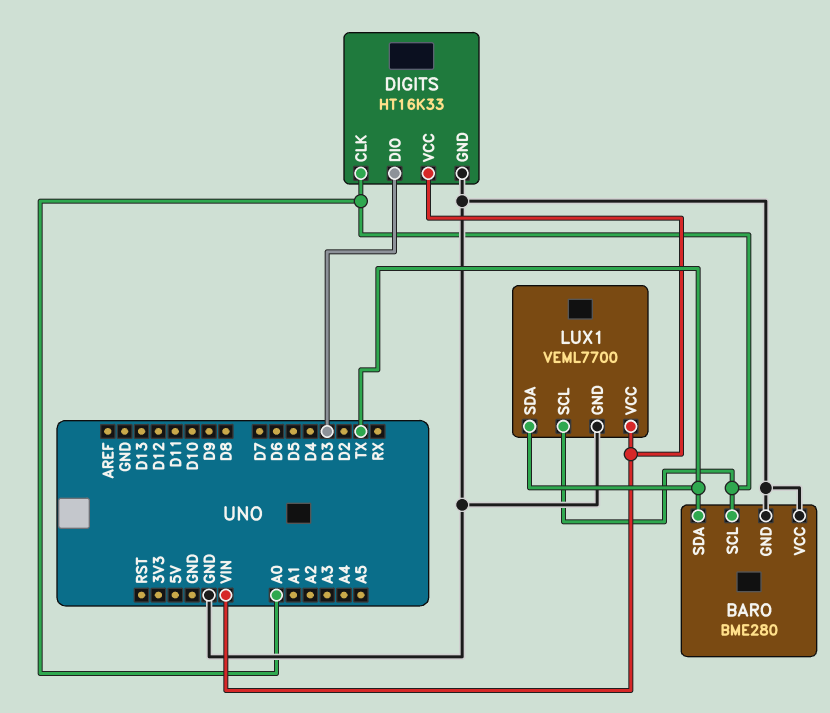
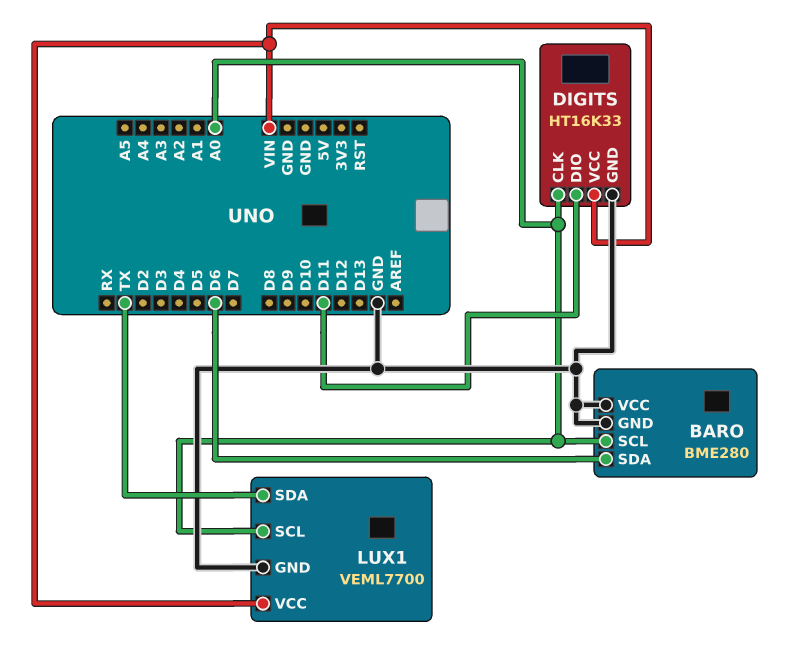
BARO pin SDA: TX -> D6
DIGITS pin DIO: D3 -> D11

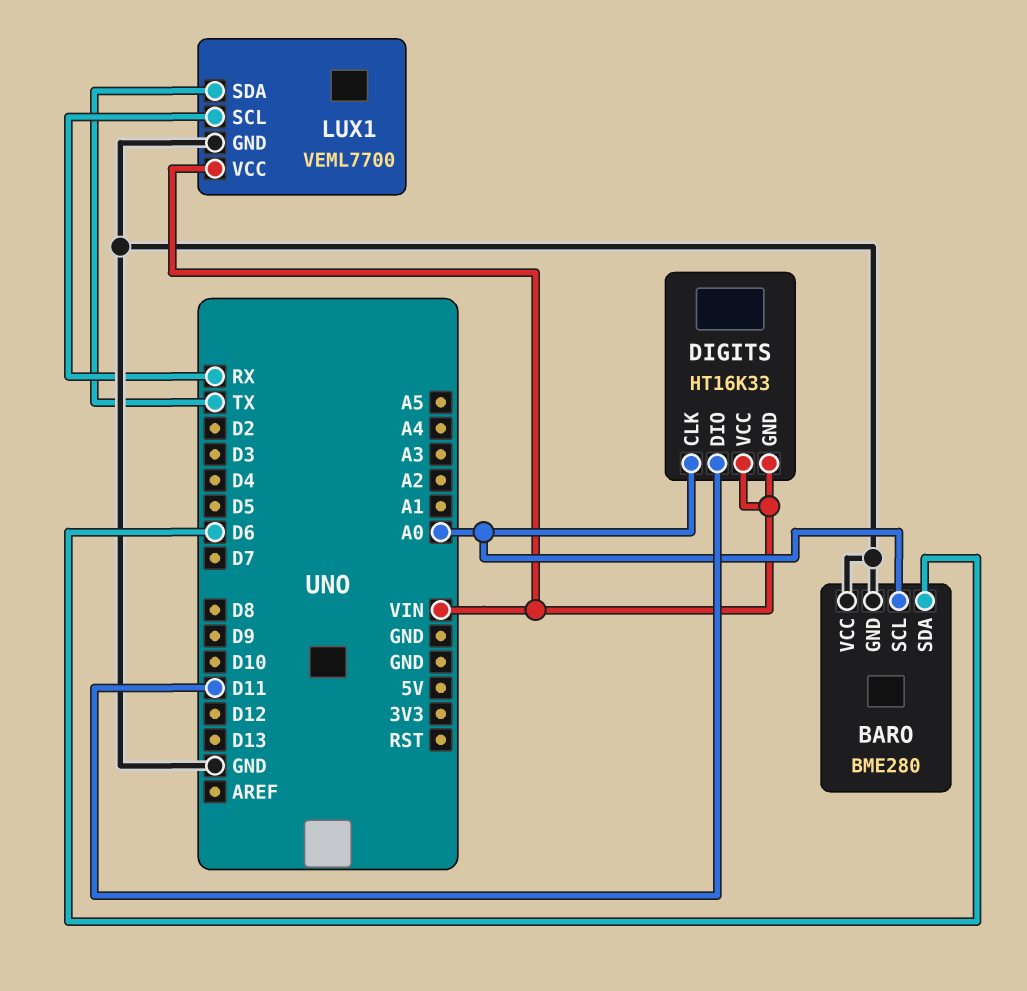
DIGITS pin GND: GND -> VIN
LUX1 pin SCL: A0 -> RX

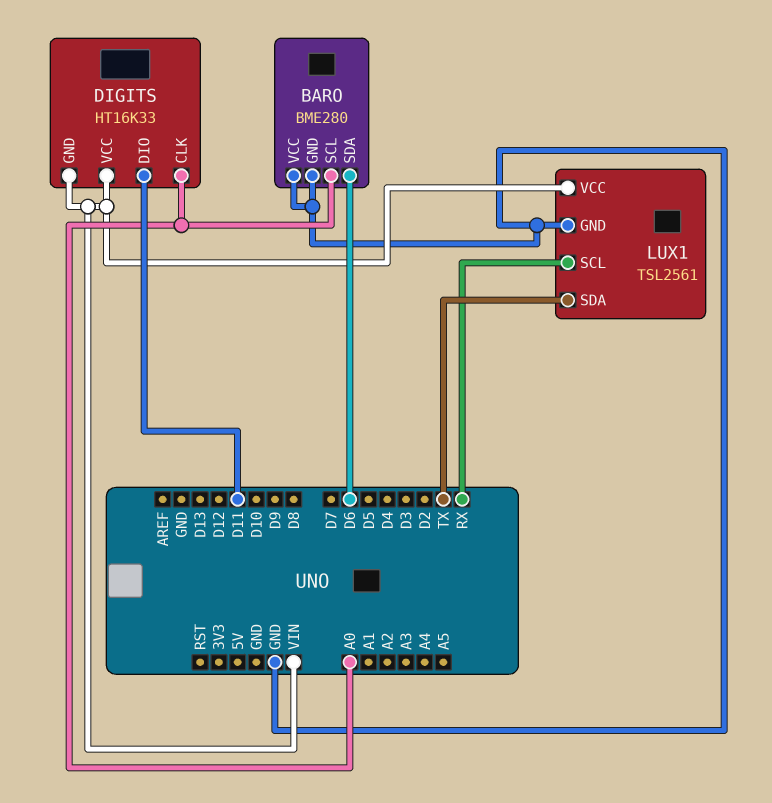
LUX1: VEML7700 -> TSL2561

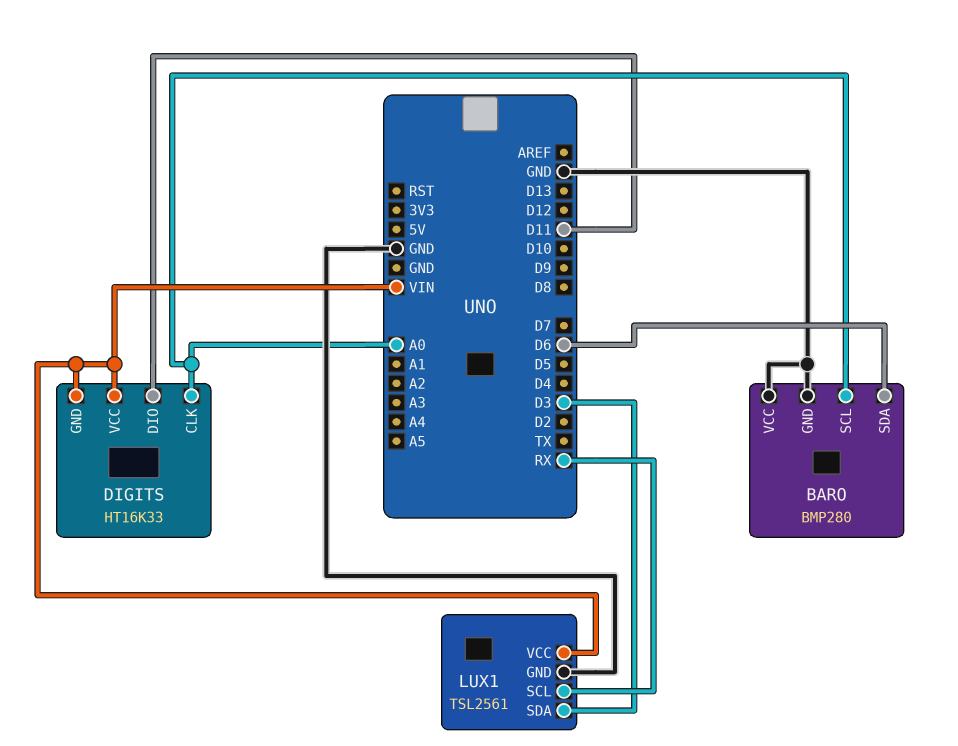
BARO: BME280 -> BMP280
LUX1 pin SDA: TX -> D3

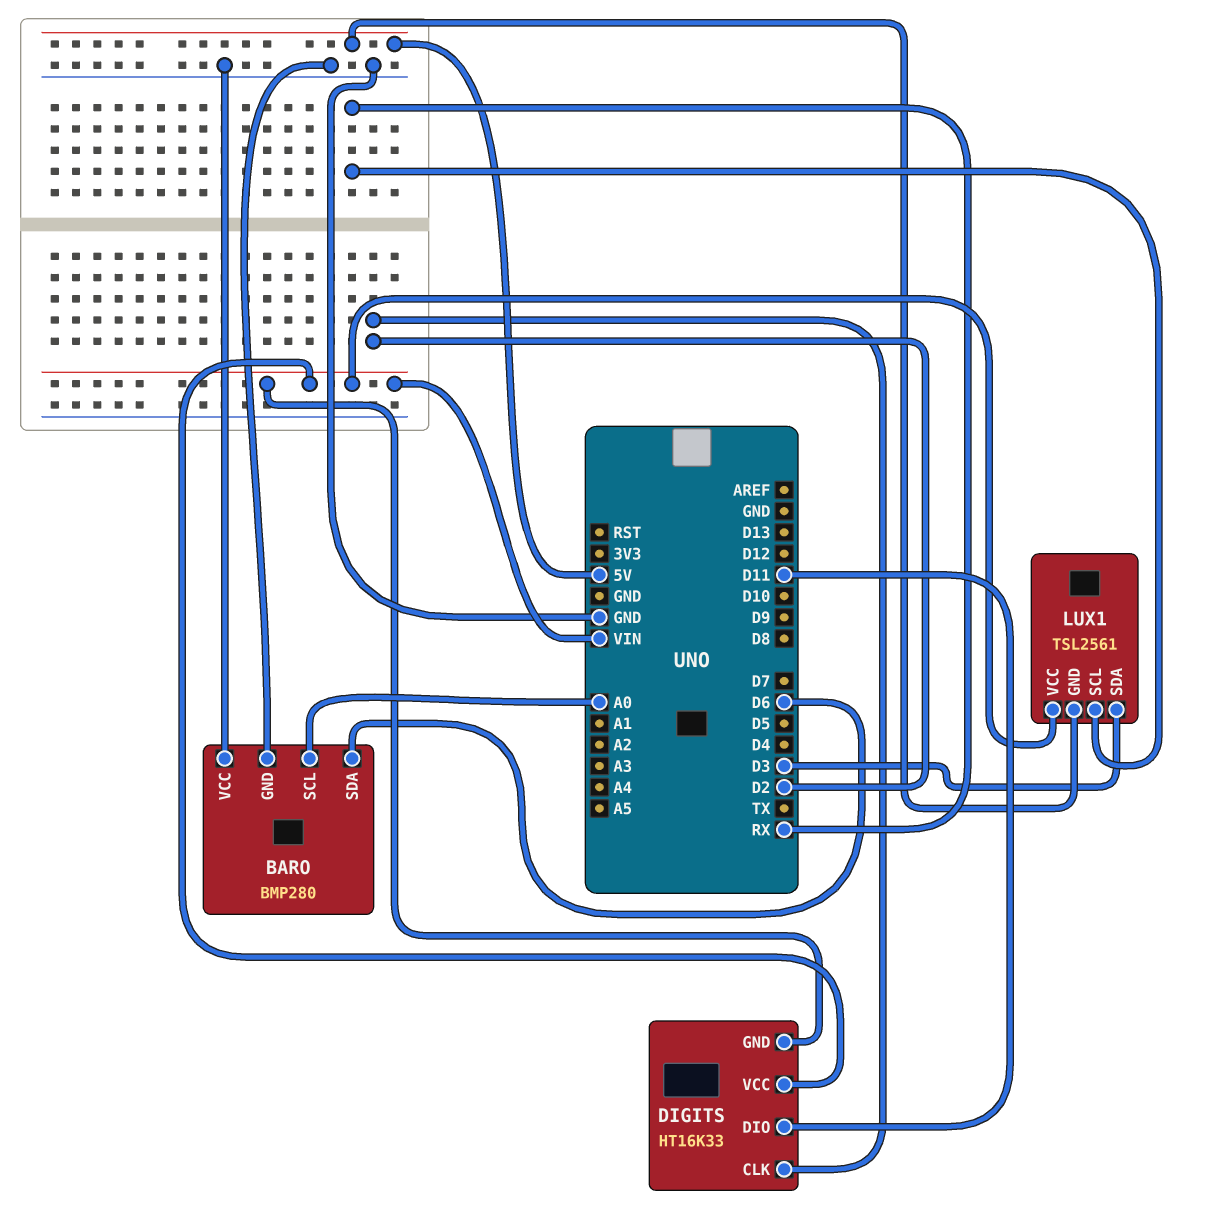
DIGITS pin CLK: A0 -> D2
LUX1 pin GND: GND -> 5V

